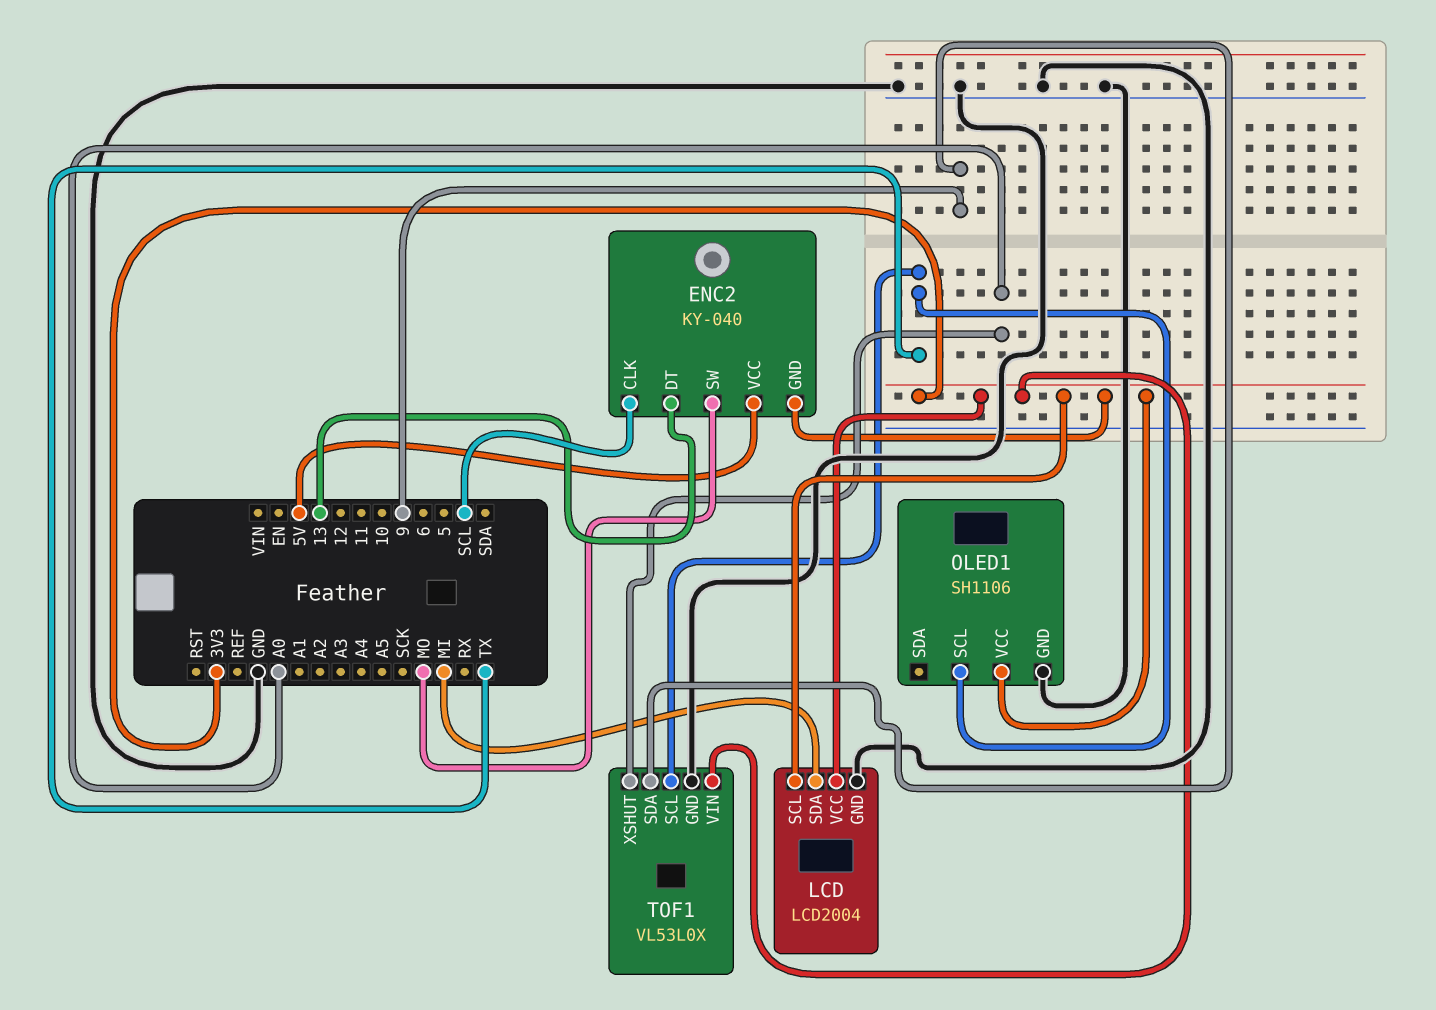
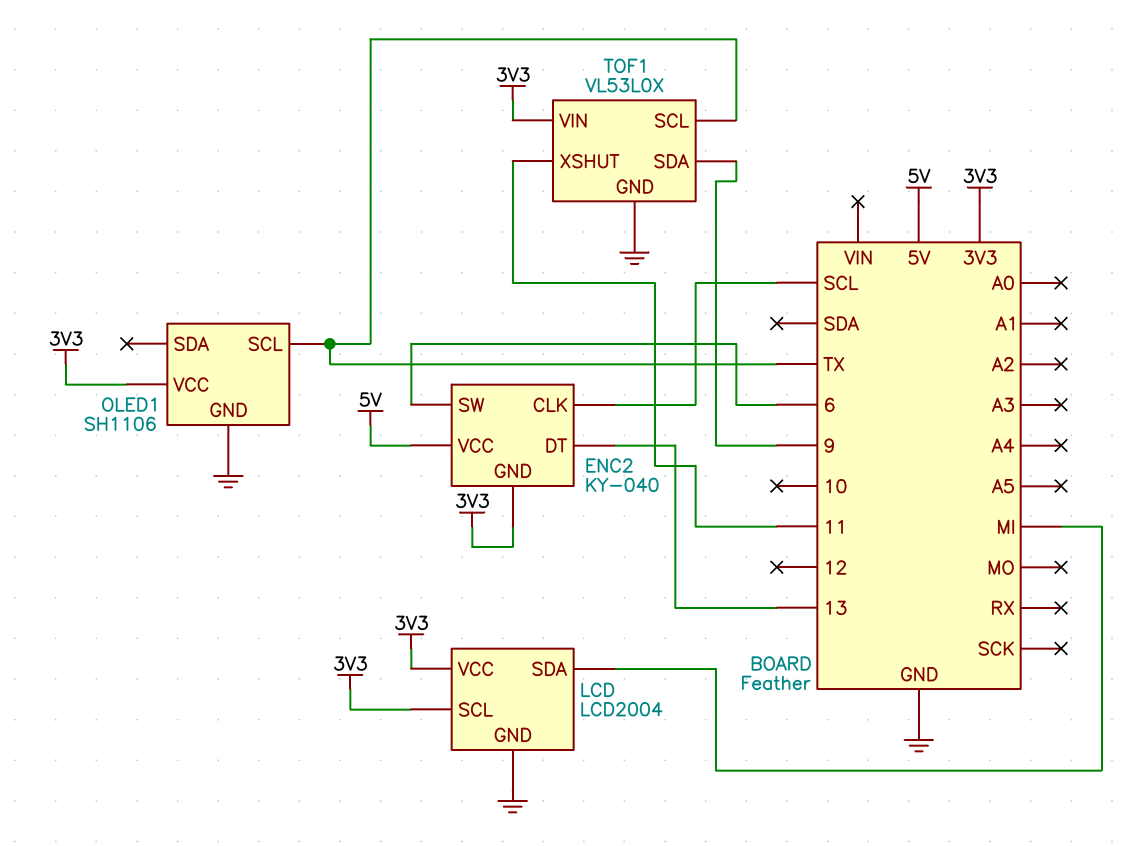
ENC2 pin SW: MO -> 6
TOF1 pin XSHUT: A0 -> 11

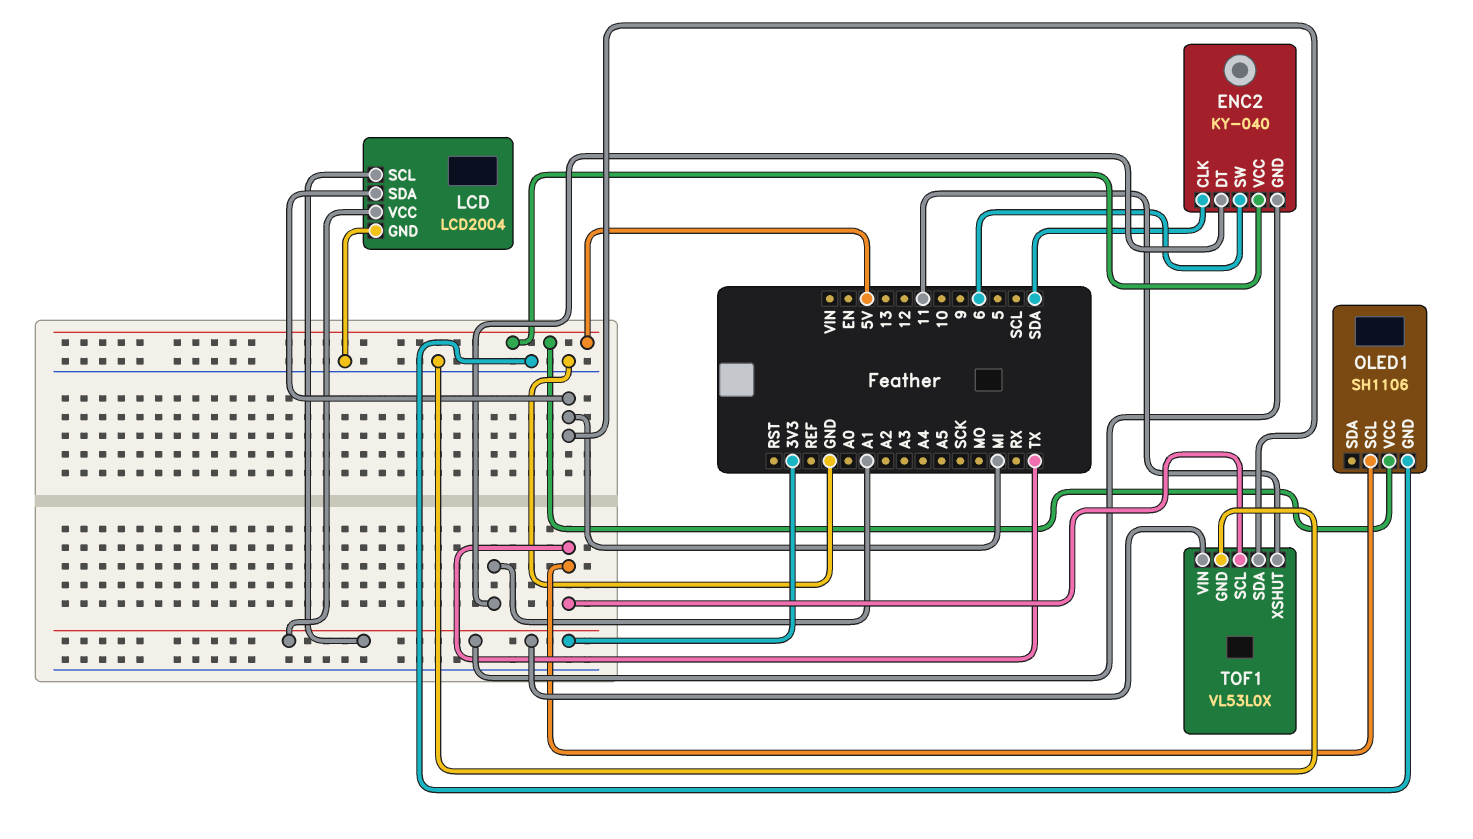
ENC2 pin CLK: SCL -> SDA
ENC2 pin DT: 13 -> A1
OLED1 pin VCC: 3V3 -> 5V
TOF1 pin SDA: 9 -> MI

